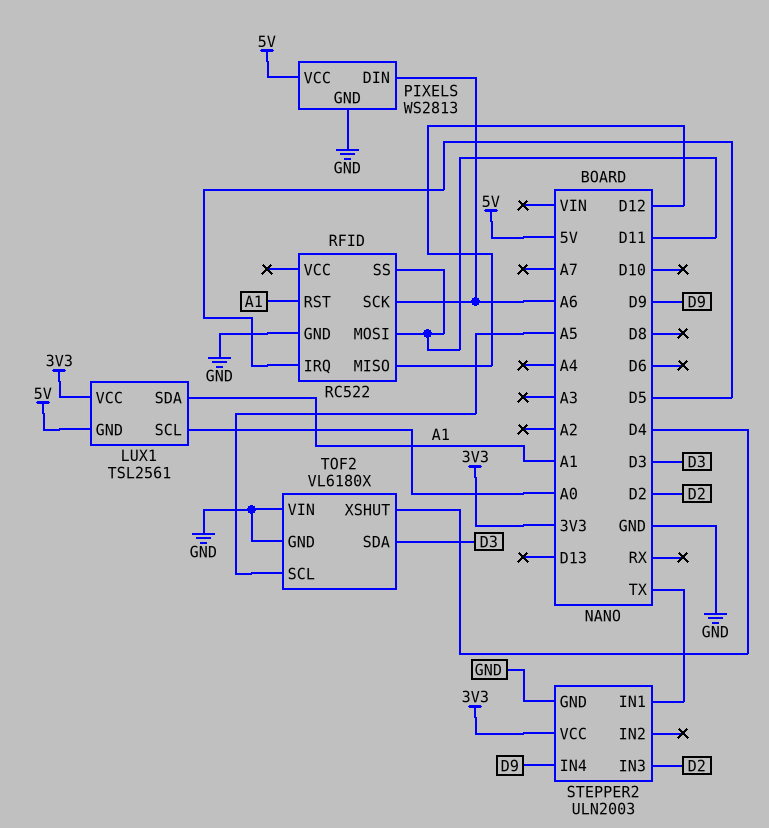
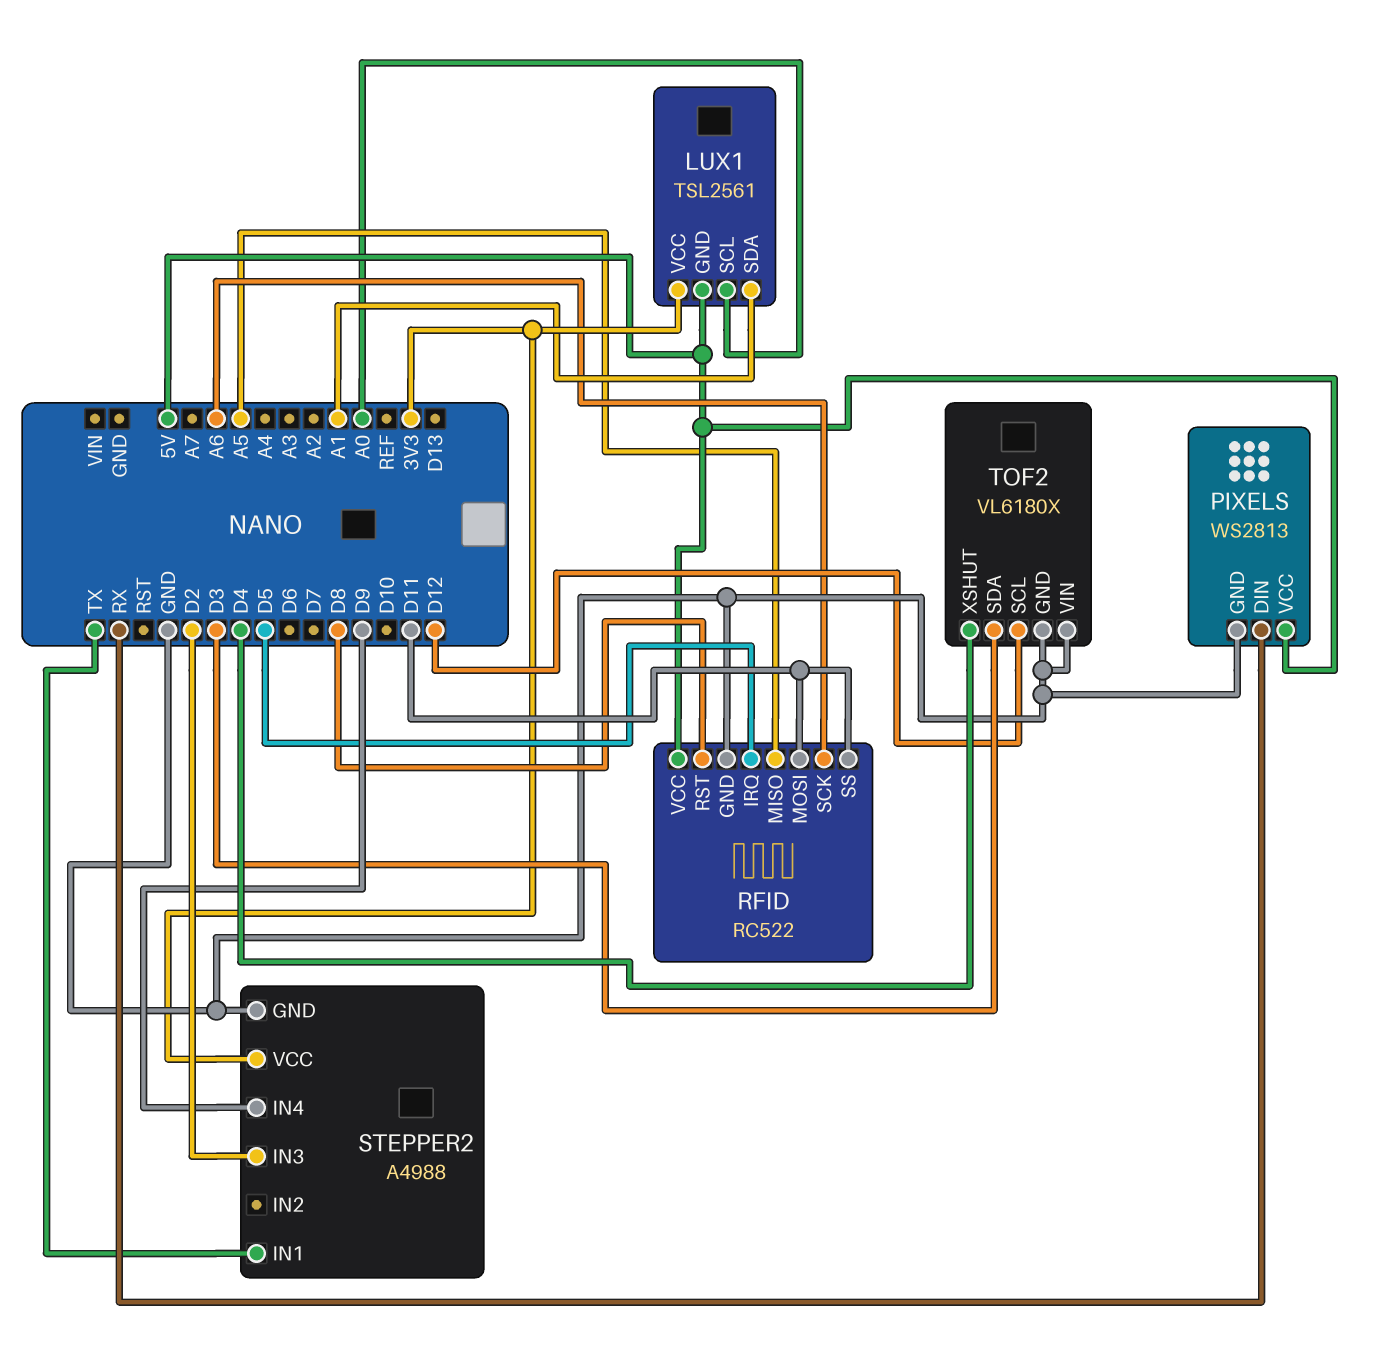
PIXELS pin DIN: A6 -> RX
RFID pin MISO: D12 -> A5
RFID pin RST: A1 -> D8
RFID pin VCC: none -> 5V
STEPPER2: ULN2003 -> A4988
TOF2 pin SCL: A5 -> D12

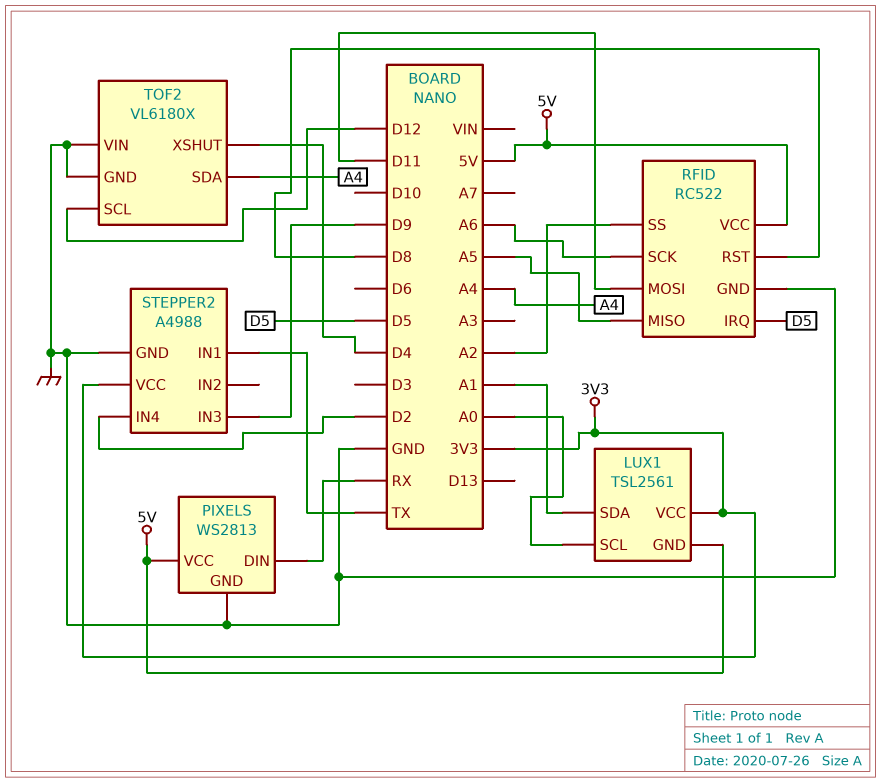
RFID pin SS: D11 -> A2
STEPPER2 pin IN3: D2 -> D9
STEPPER2 pin IN4: D9 -> D2
TOF2 pin SDA: D3 -> A4

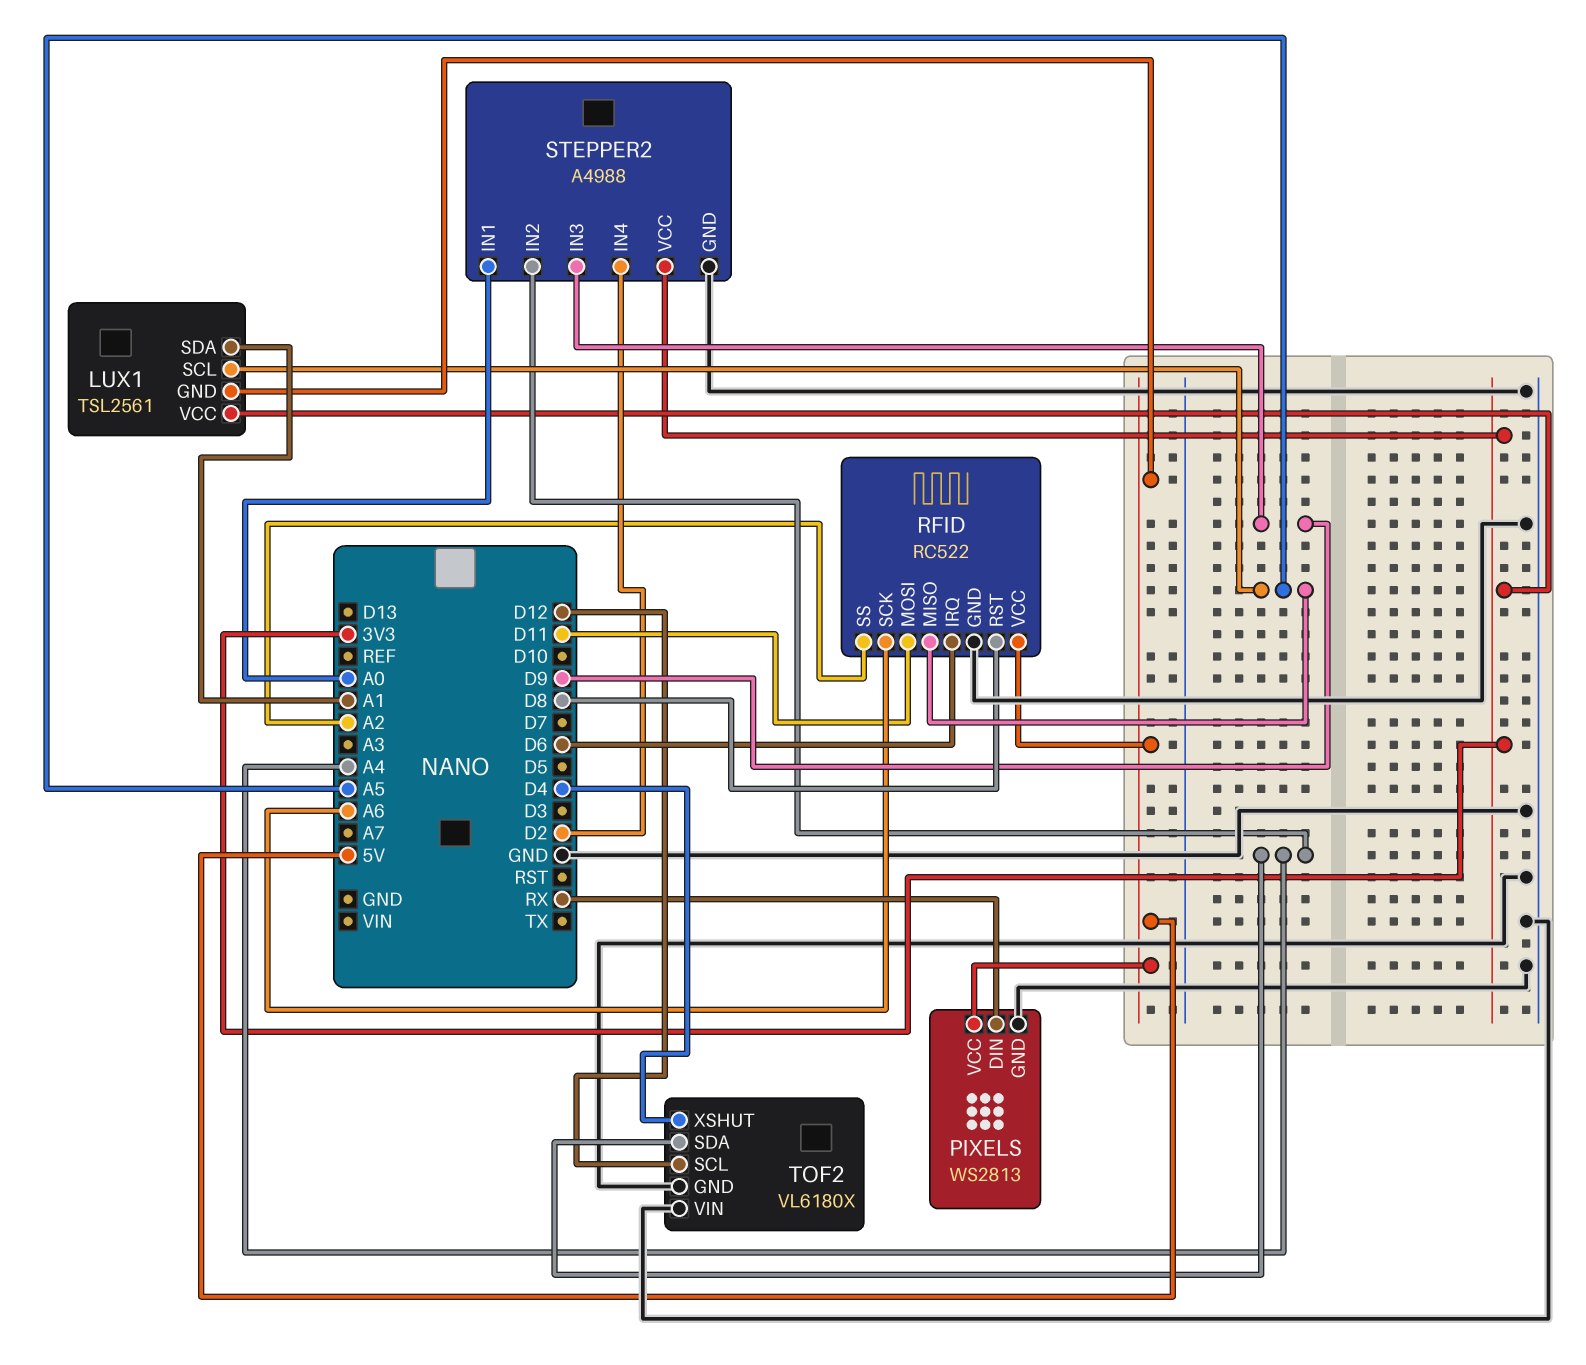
LUX1 pin SCL: A0 -> A5
RFID pin IRQ: D5 -> D6
STEPPER2 pin IN1: TX -> A0
STEPPER2 pin IN2: none -> A4

